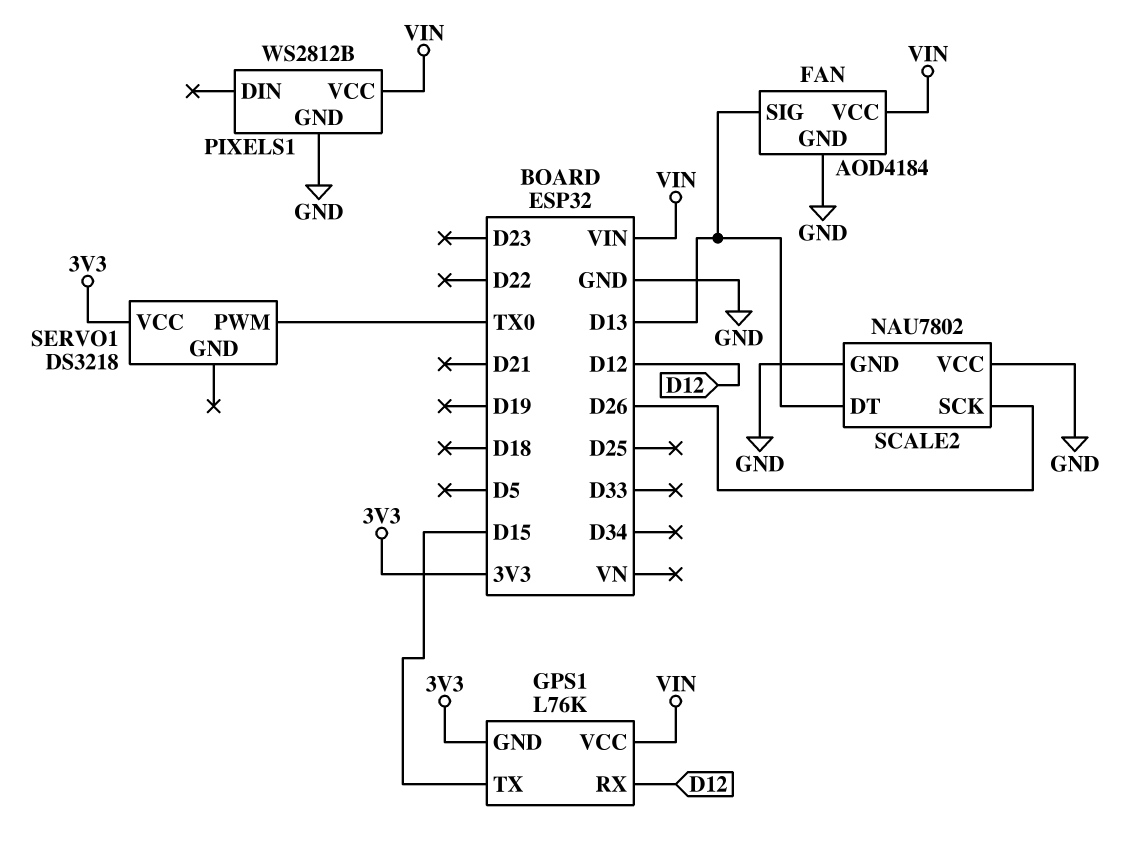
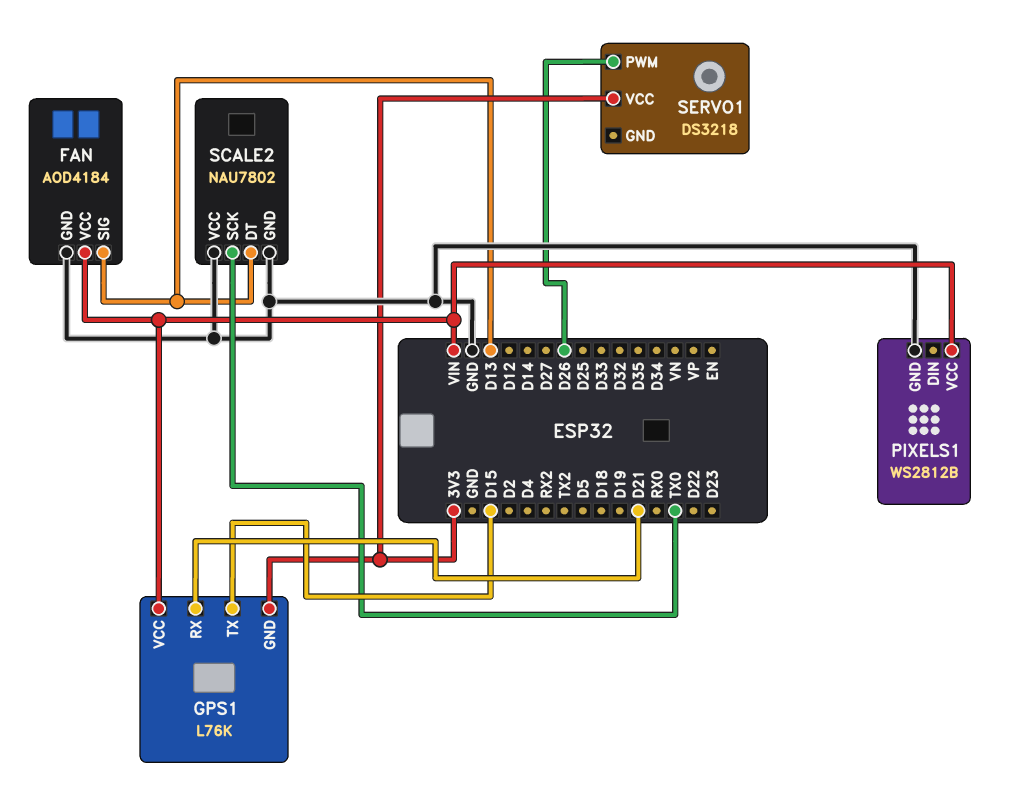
GPS1 pin RX: D12 -> D21
SCALE2 pin SCK: D26 -> TX0
SERVO1 pin PWM: TX0 -> D26

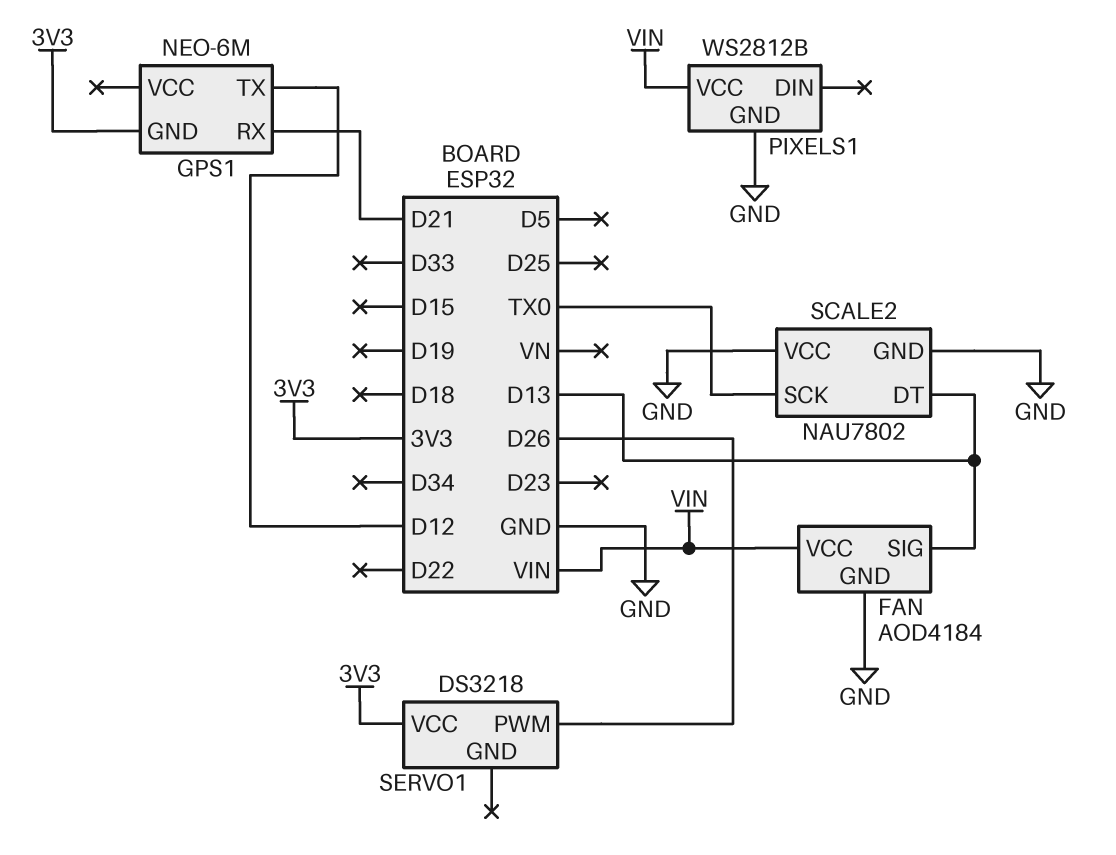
GPS1: L76K -> NEO-6M
GPS1 pin TX: D15 -> D12
GPS1 pin VCC: VIN -> none

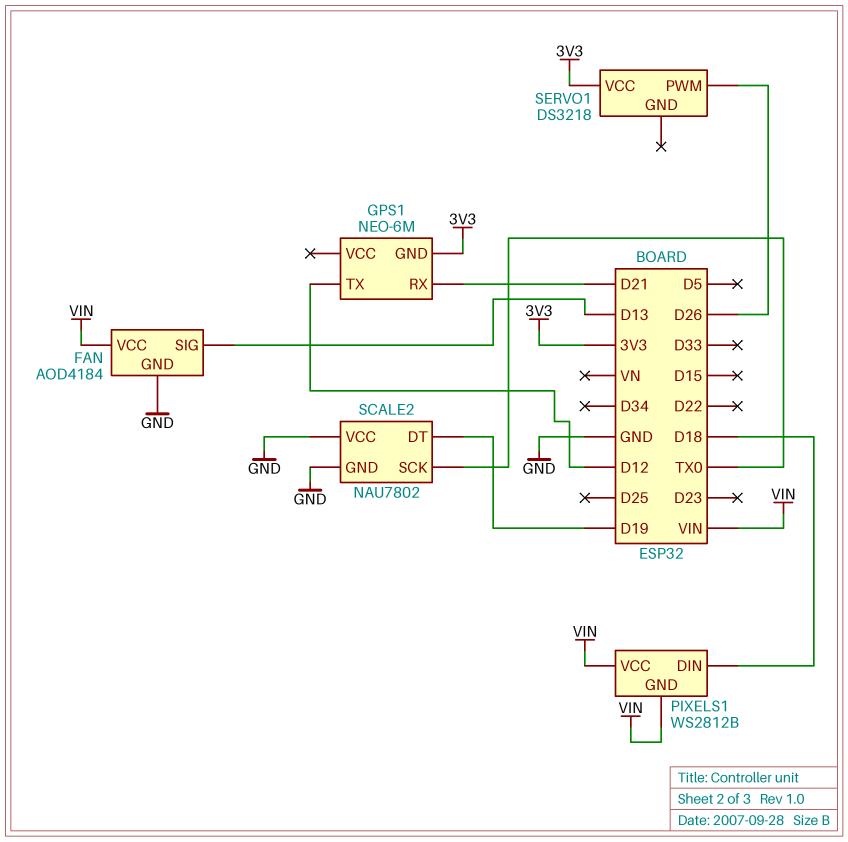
PIXELS1 pin DIN: none -> D18
PIXELS1 pin GND: GND -> VIN
SCALE2 pin DT: D13 -> D19

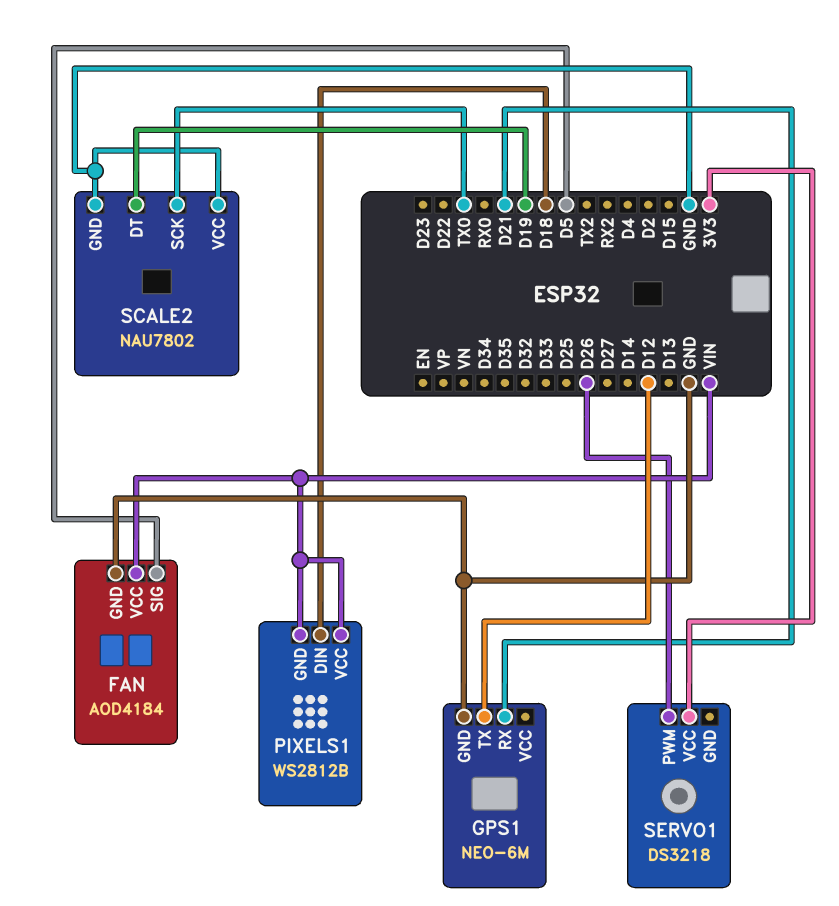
FAN pin SIG: D13 -> D5
GPS1 pin GND: 3V3 -> GND

